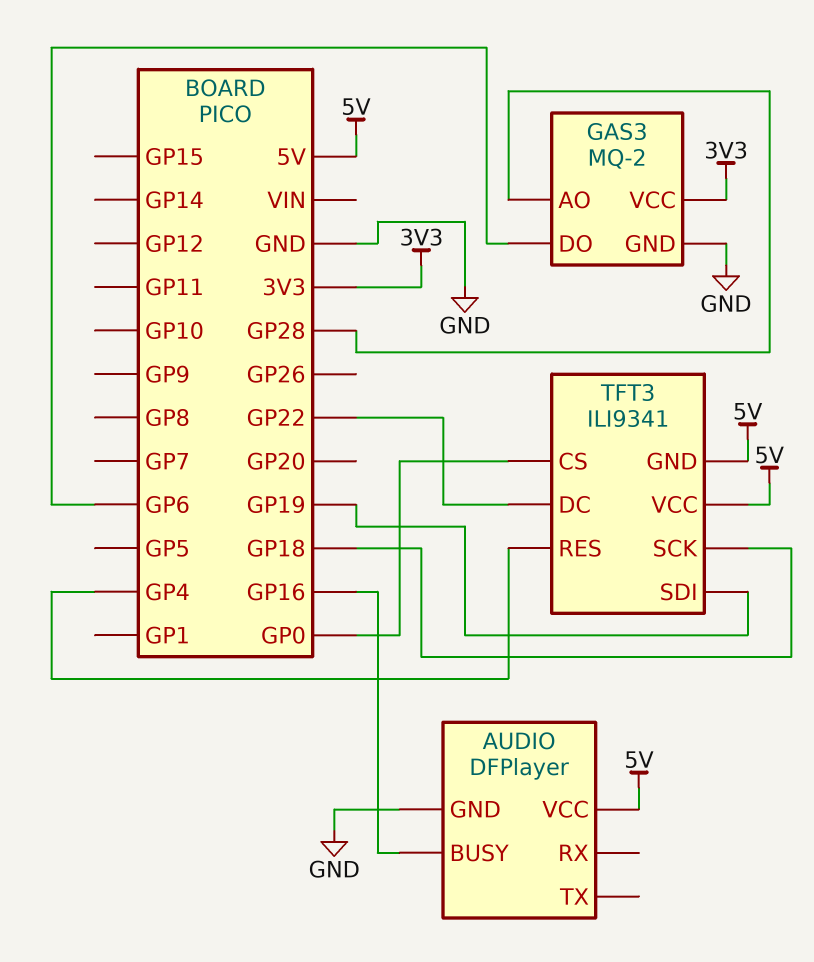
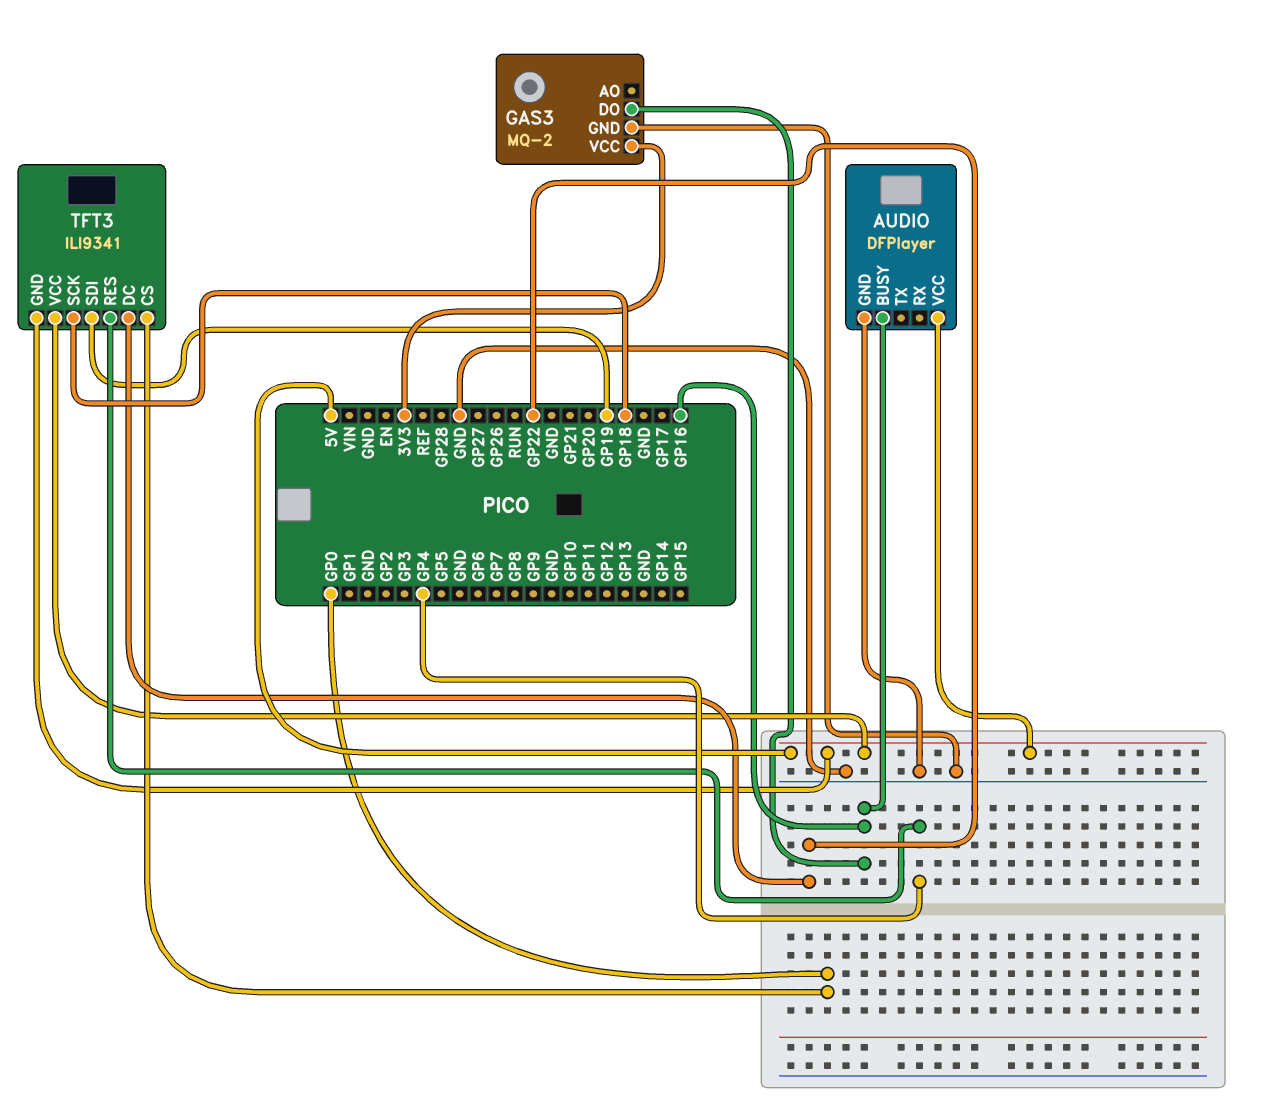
GAS3 pin AO: GP28 -> none
GAS3 pin DO: GP6 -> GP16

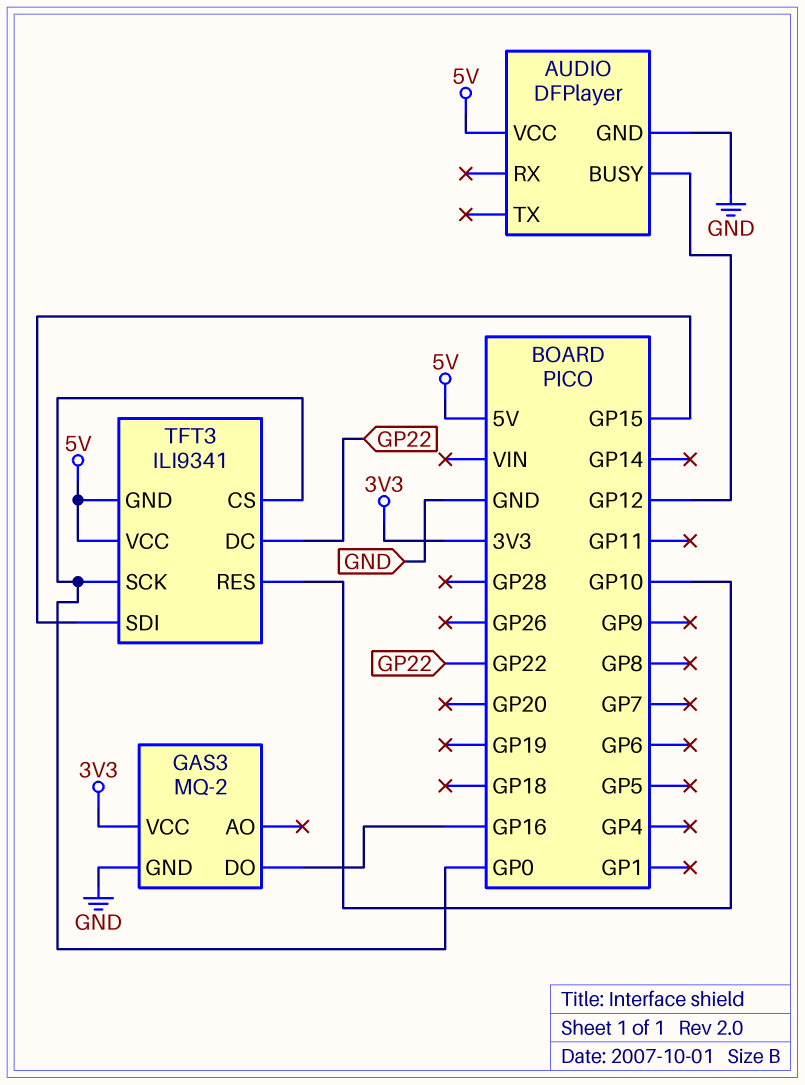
AUDIO pin BUSY: GP16 -> GP12
TFT3 pin RES: GP4 -> GP10
TFT3 pin SCK: GP18 -> GP0
TFT3 pin SDI: GP19 -> GP15

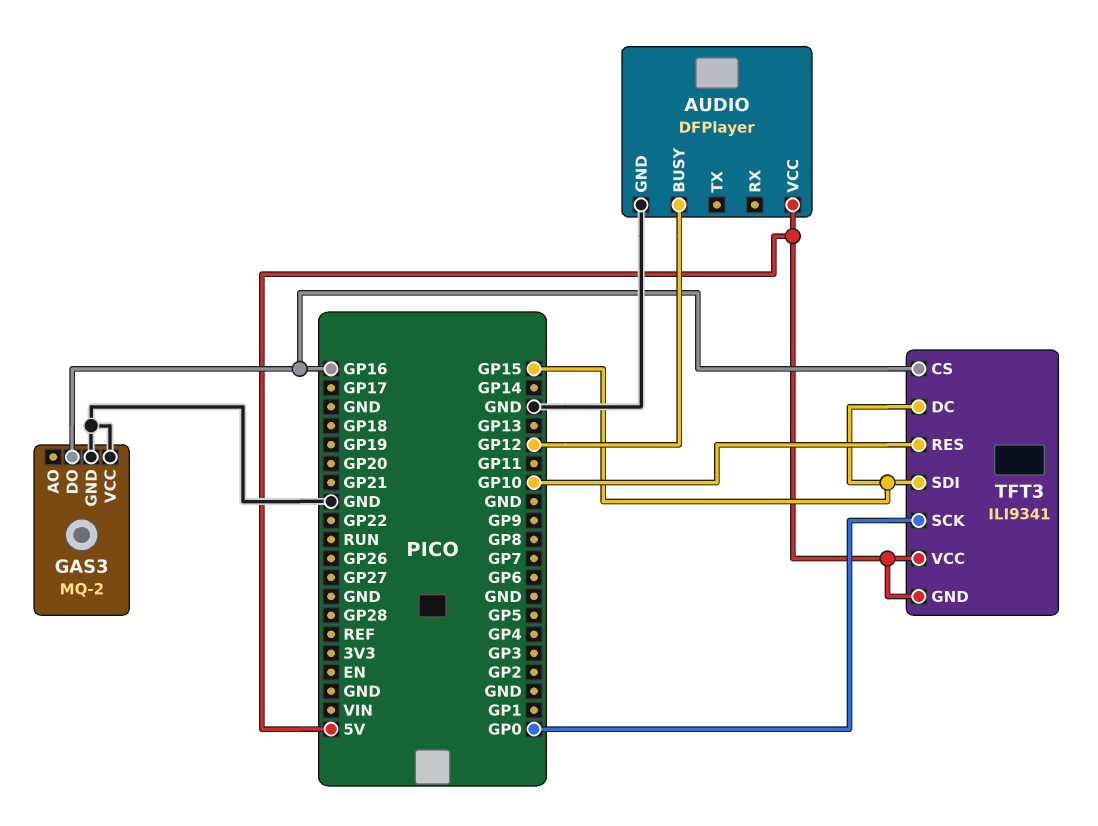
GAS3 pin VCC: 3V3 -> GND
TFT3 pin CS: GP0 -> GP16
TFT3 pin DC: GP22 -> GP15

